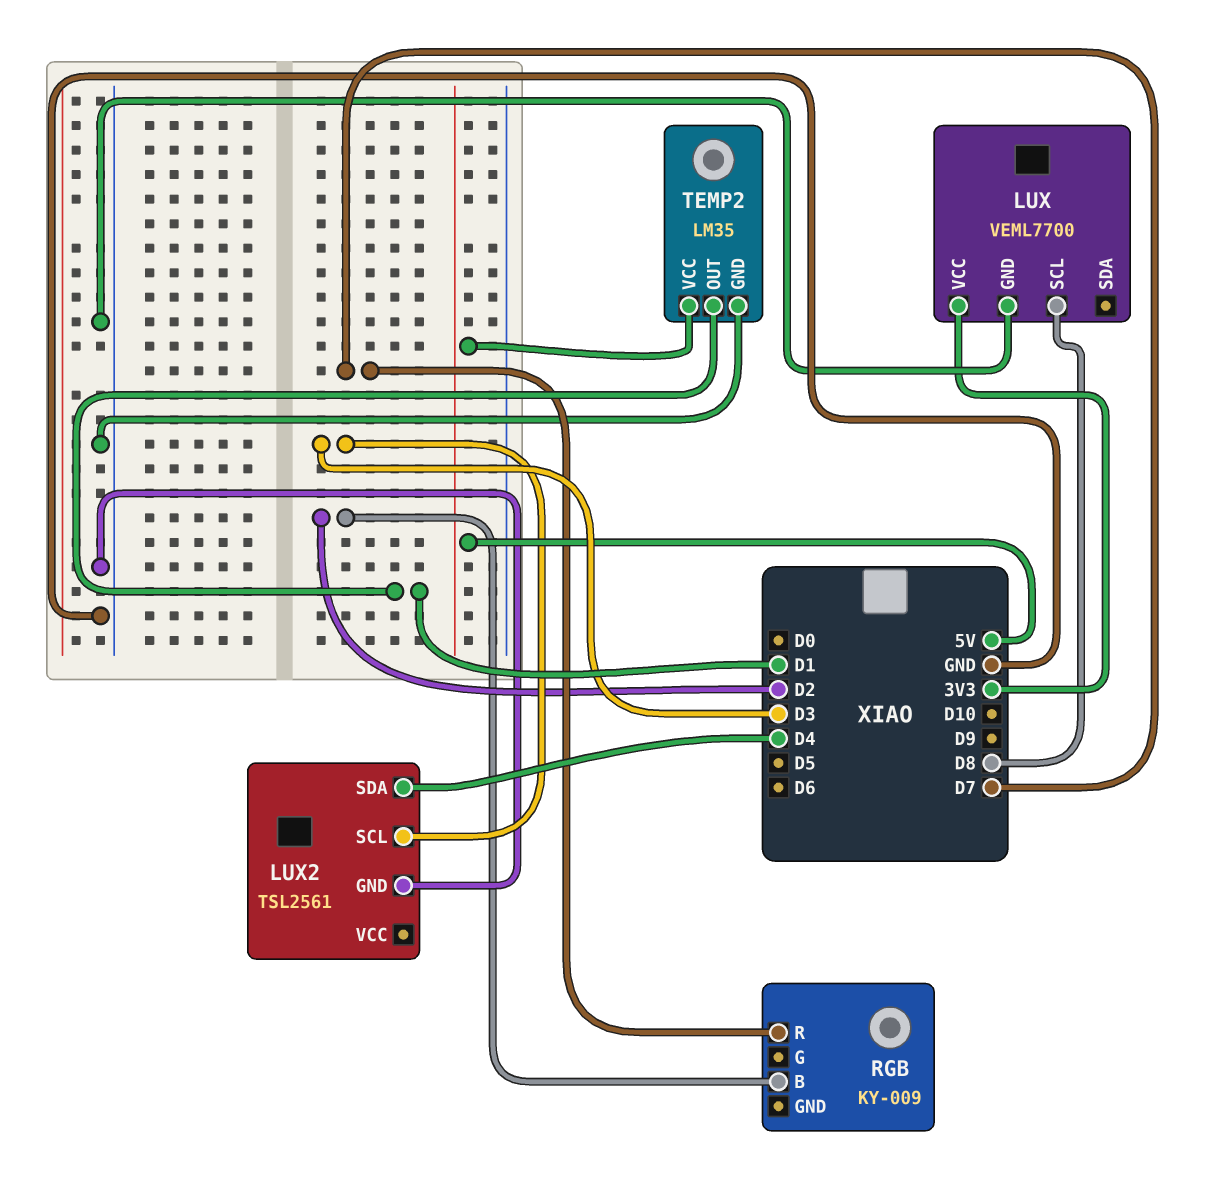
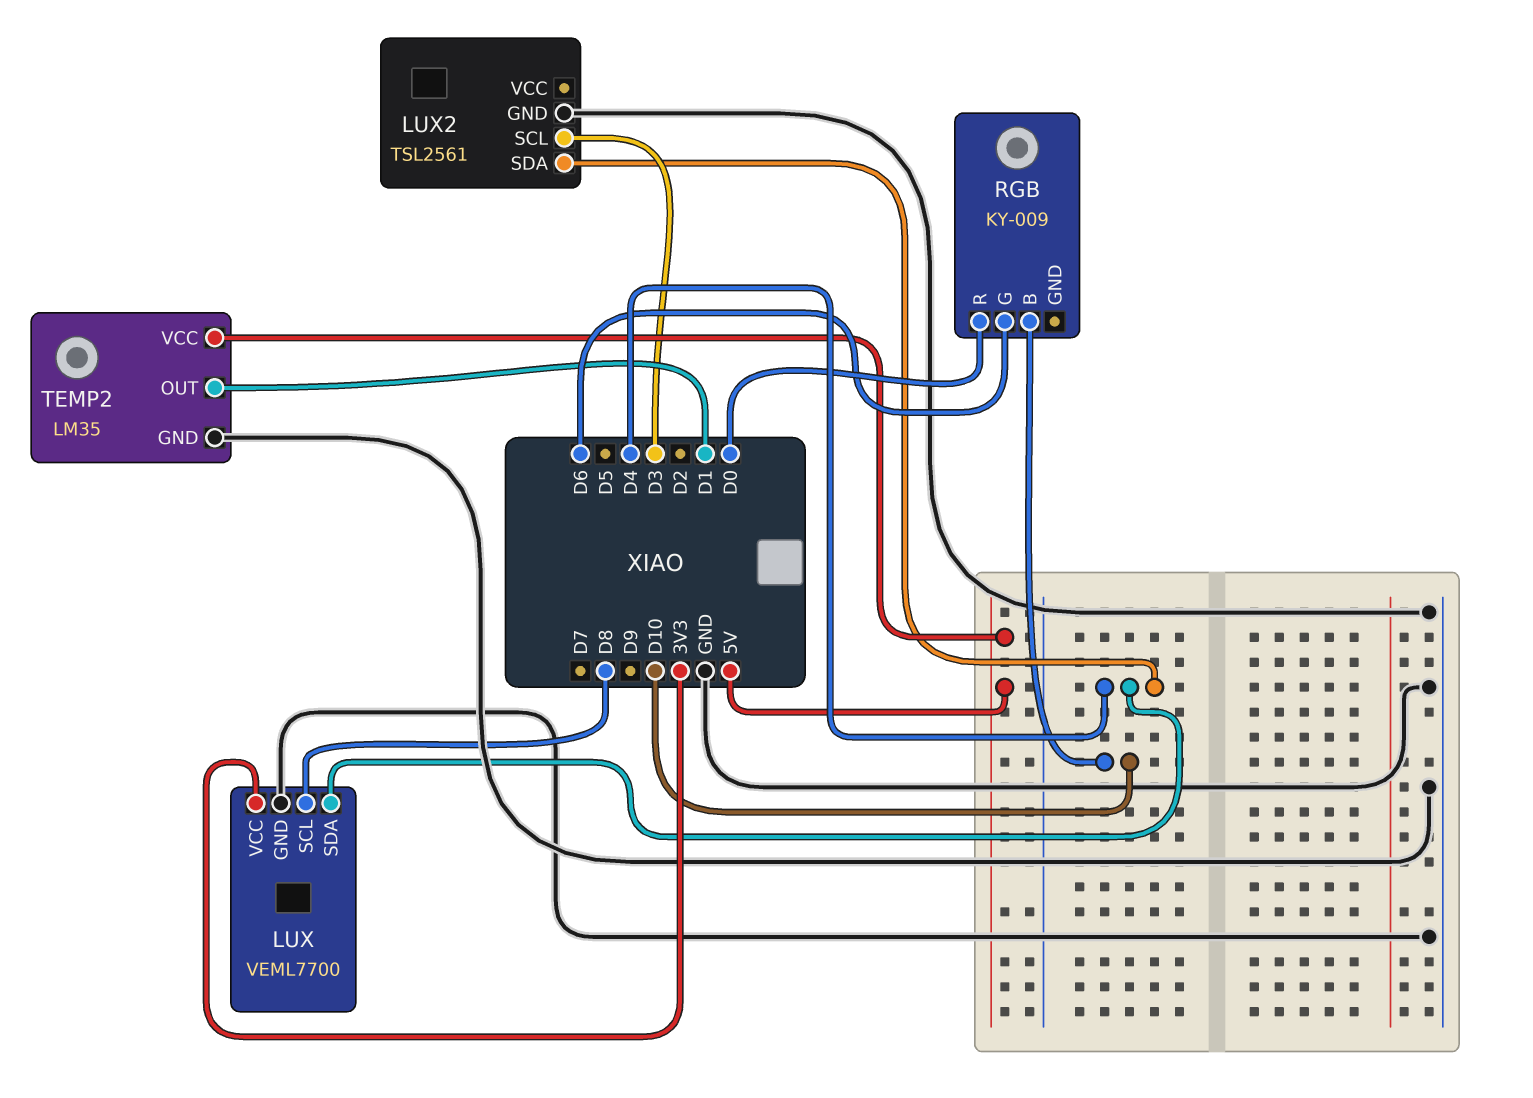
LUX pin SDA: none -> D4
RGB pin B: D2 -> D10
RGB pin G: none -> D6
RGB pin R: D7 -> D0

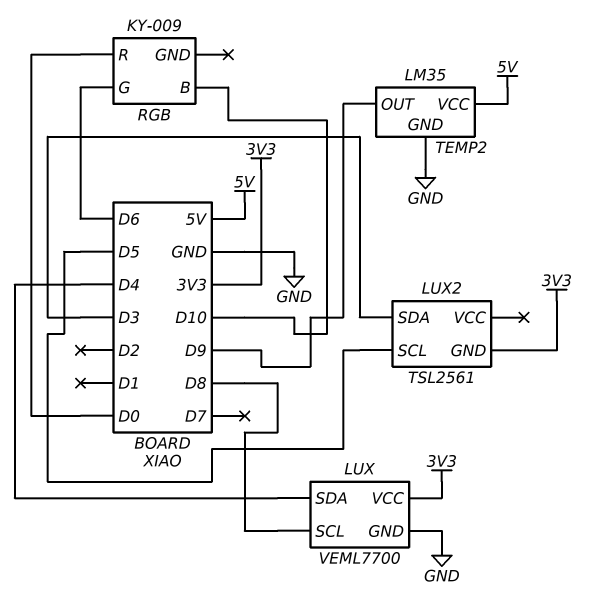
LUX2 pin GND: GND -> 3V3
LUX2 pin SCL: D3 -> D5
LUX2 pin SDA: D4 -> D3
TEMP2 pin OUT: D1 -> D9

